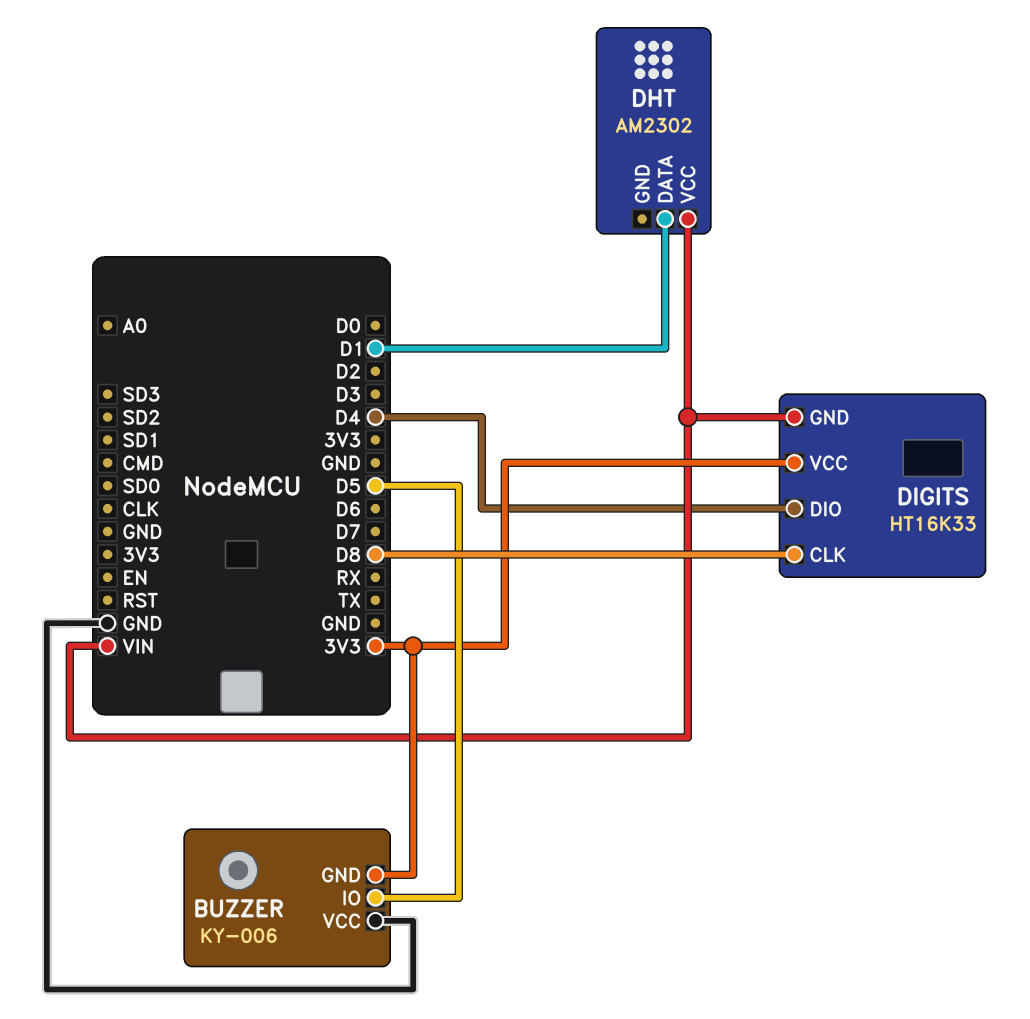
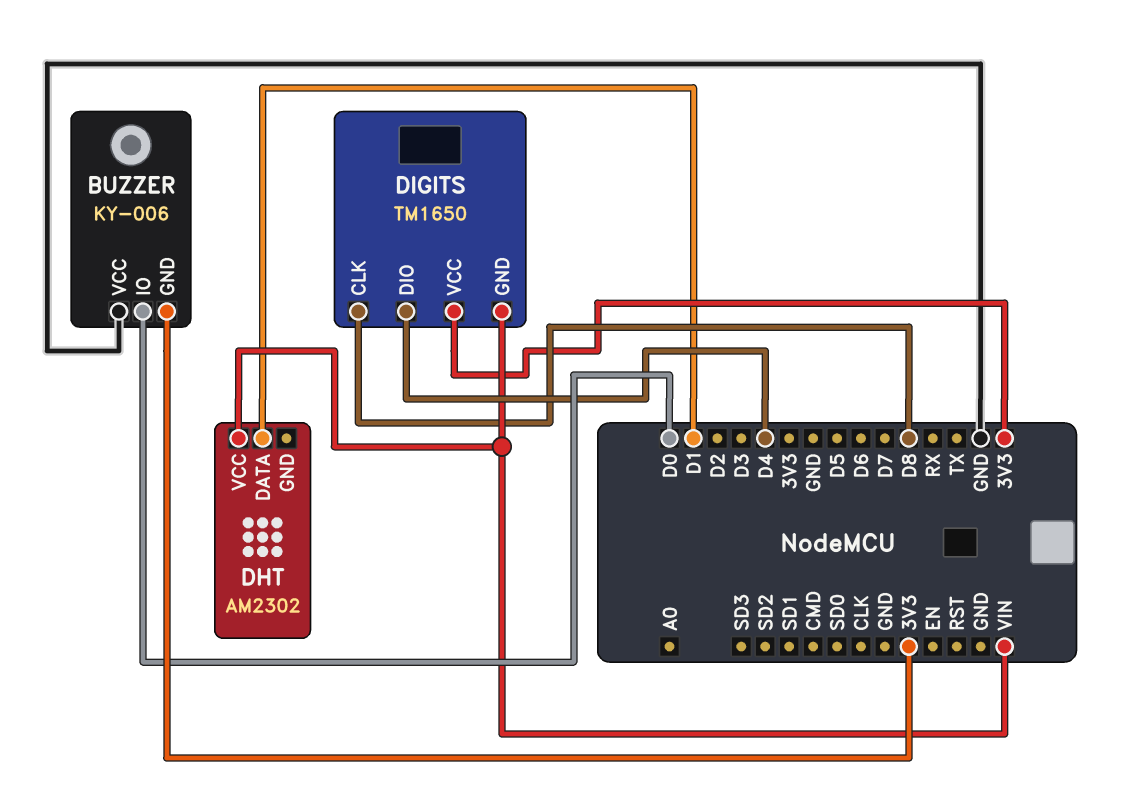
BUZZER pin IO: D5 -> D0
DIGITS: HT16K33 -> TM1650

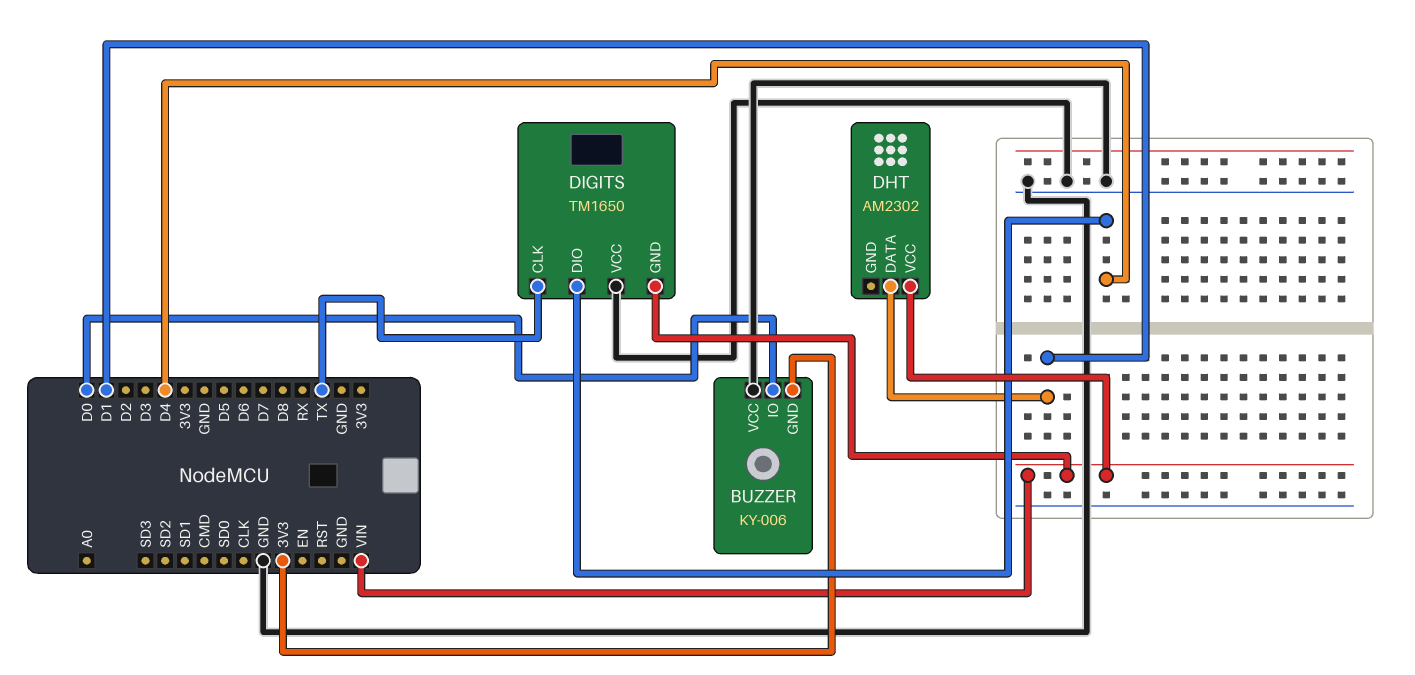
DIGITS pin CLK: D8 -> TX
DIGITS pin VCC: 3V3 -> GND

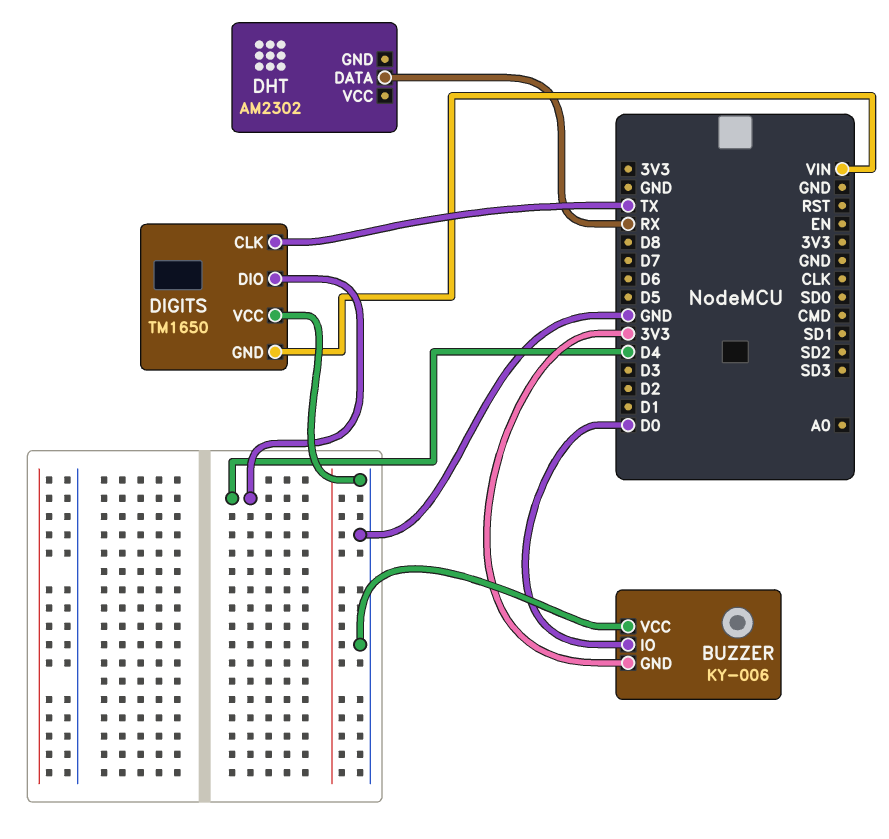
DHT pin DATA: D1 -> RX
DHT pin VCC: VIN -> none

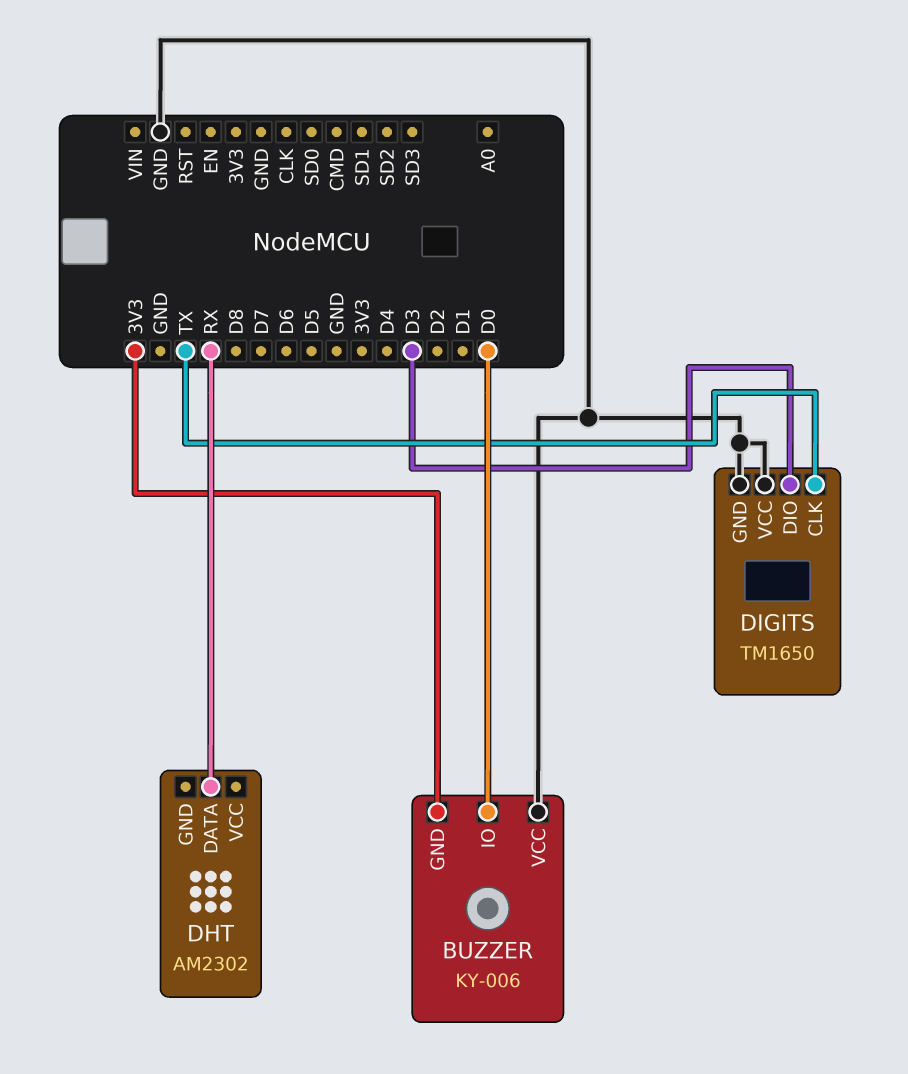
DIGITS pin DIO: D4 -> D3
DIGITS pin GND: VIN -> GND

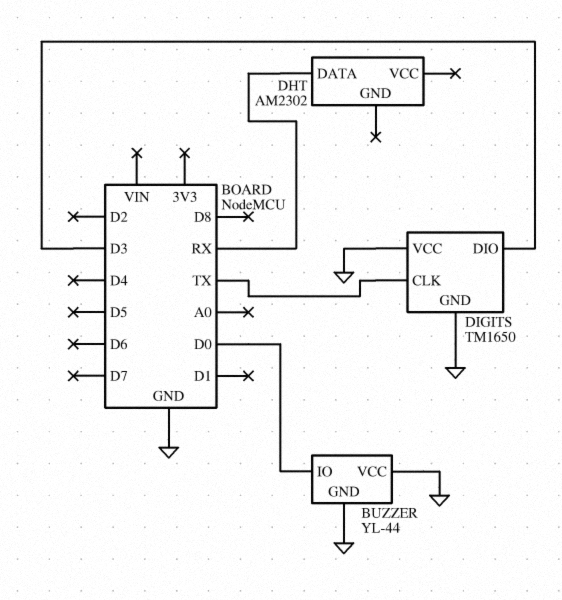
BUZZER: KY-006 -> YL-44
BUZZER pin GND: 3V3 -> GND

